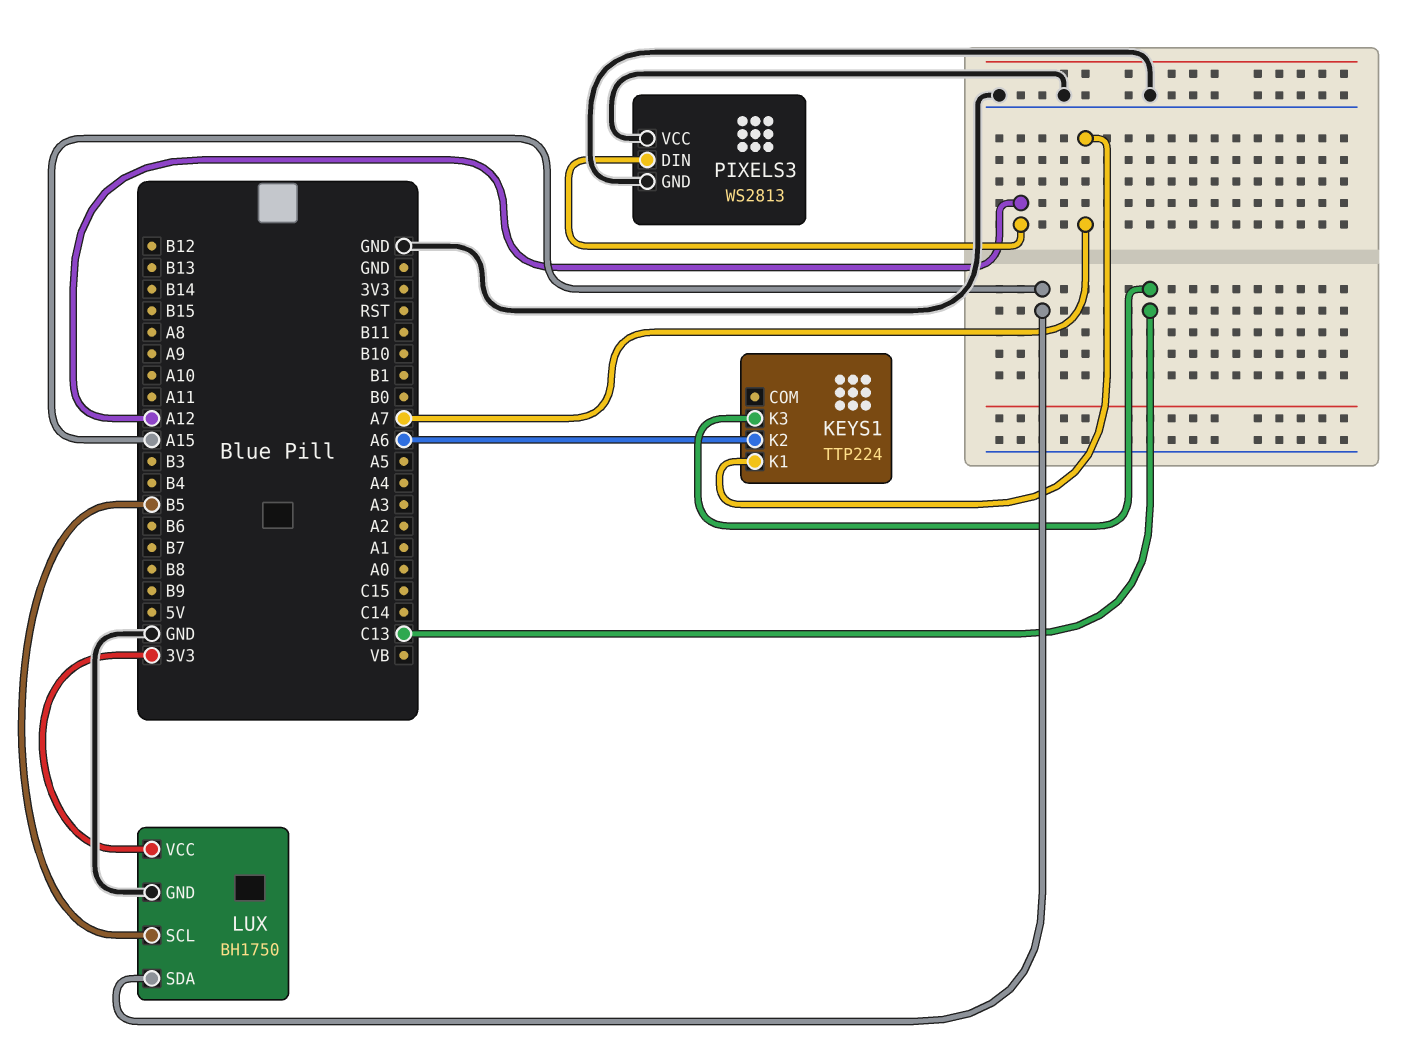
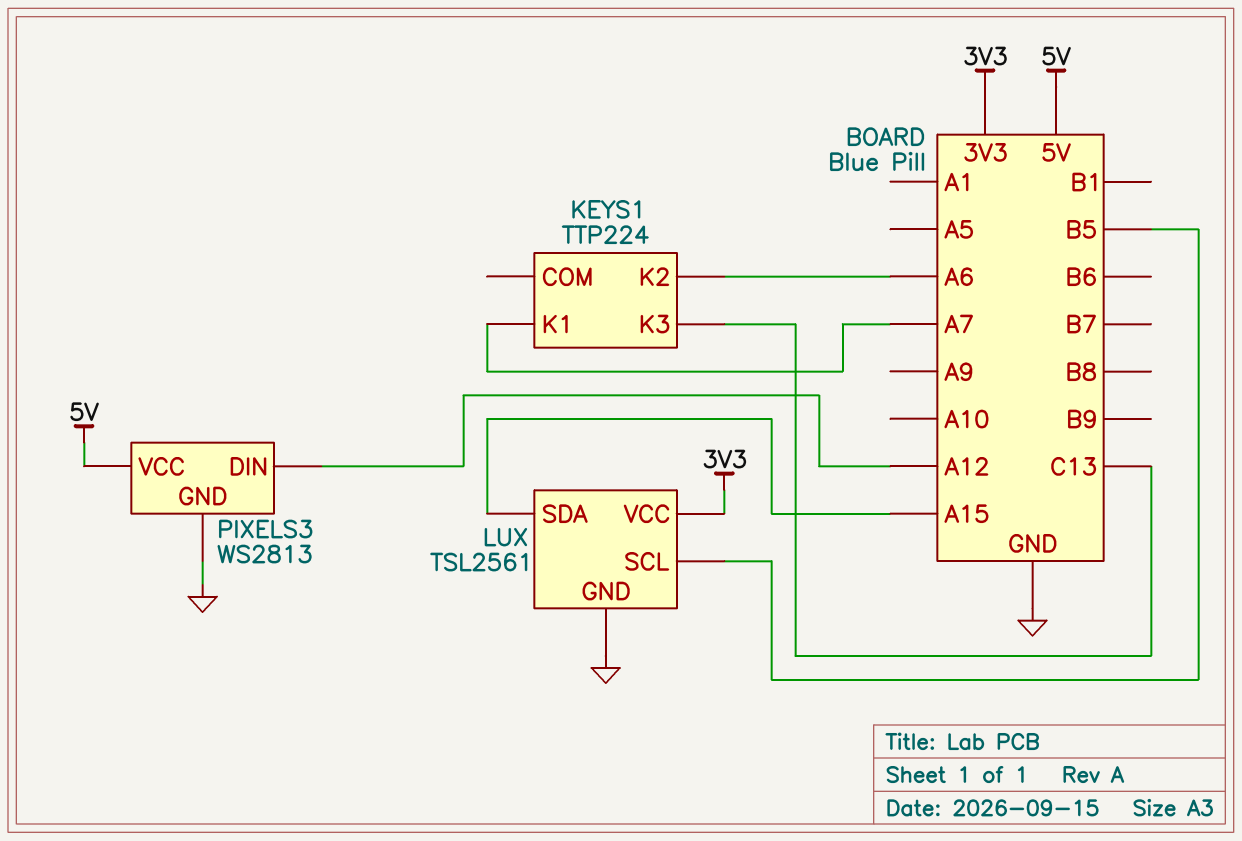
LUX: BH1750 -> TSL2561
PIXELS3 pin VCC: GND -> 5V

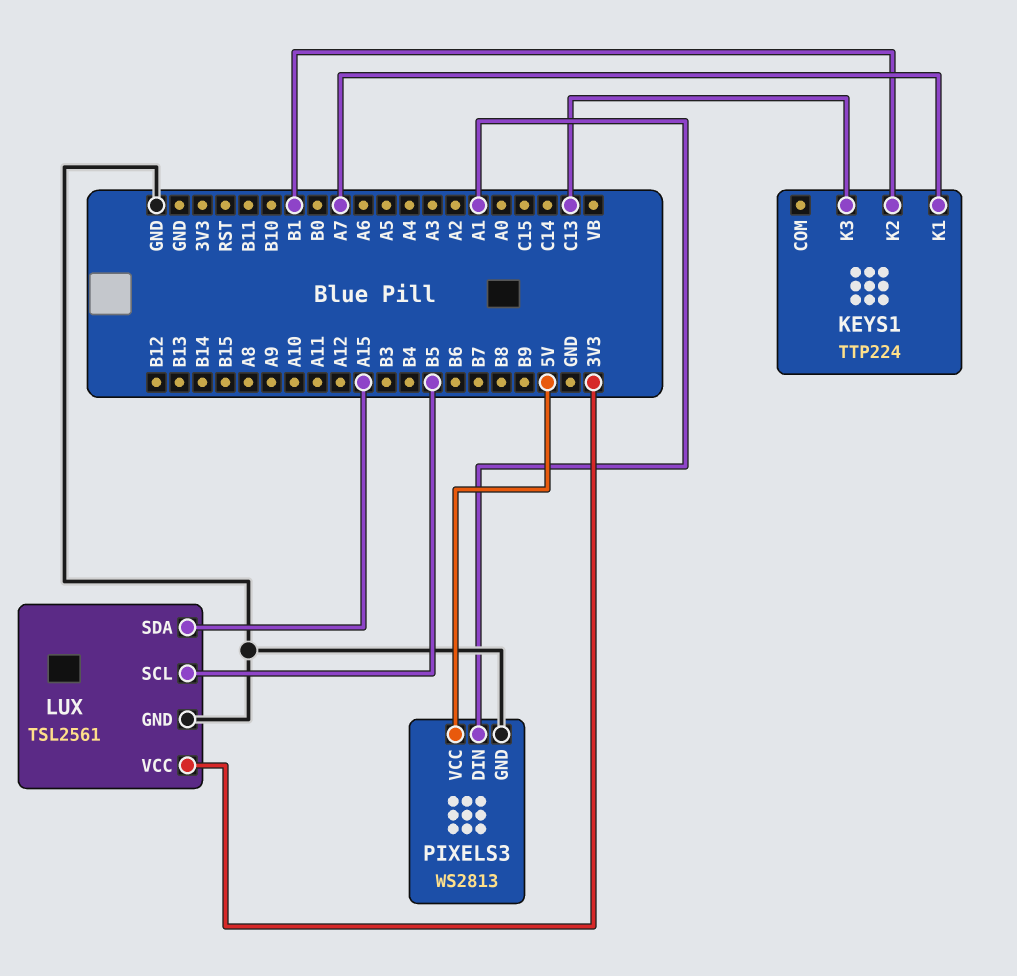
KEYS1 pin K2: A6 -> B1
PIXELS3 pin DIN: A12 -> A1

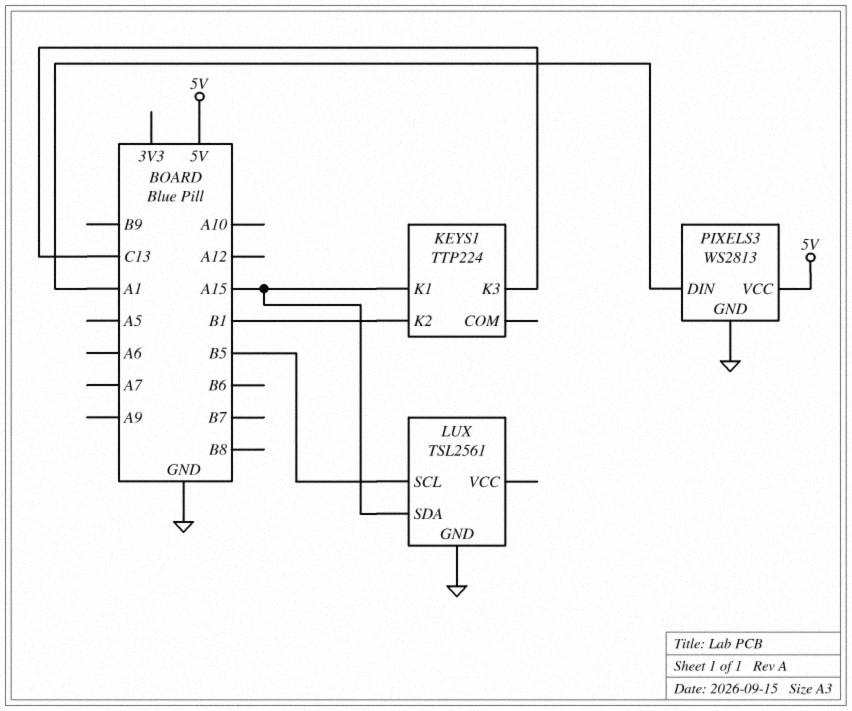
KEYS1 pin K1: A7 -> A15
LUX pin VCC: 3V3 -> none

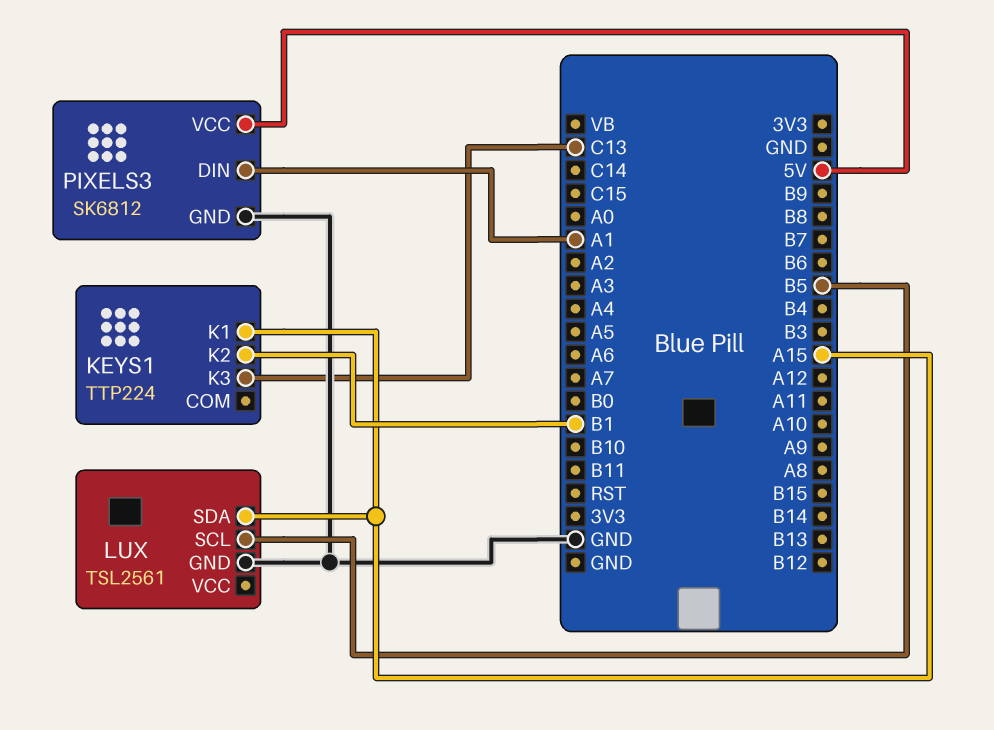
PIXELS3: WS2813 -> SK6812

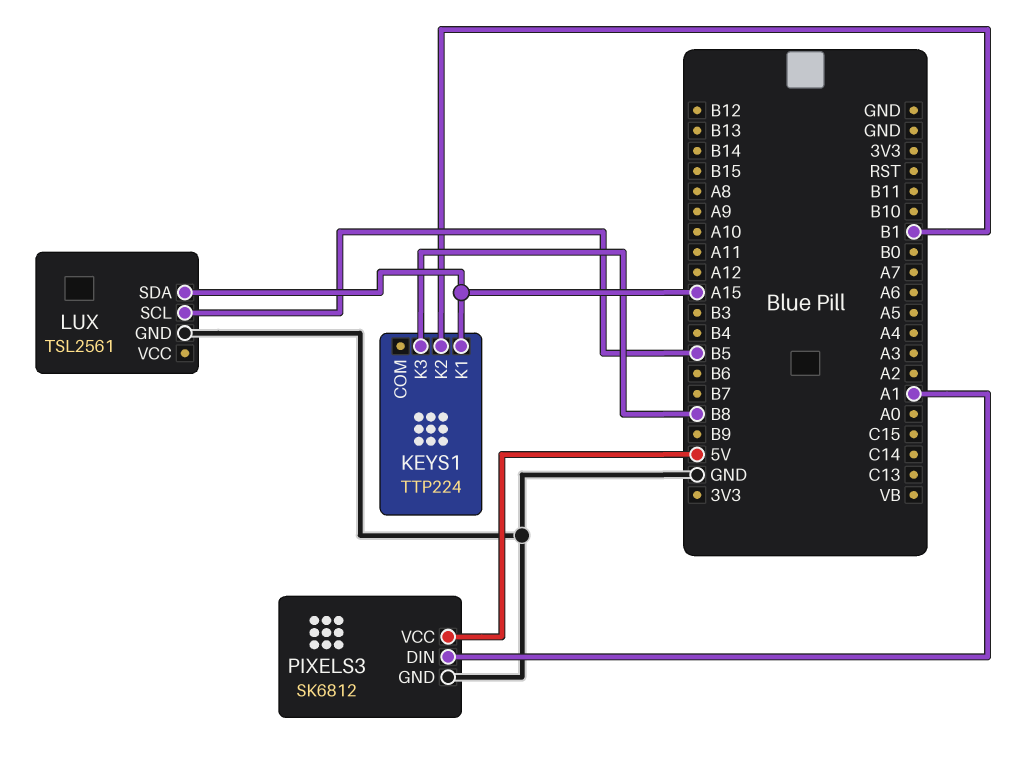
KEYS1 pin K3: C13 -> B8

